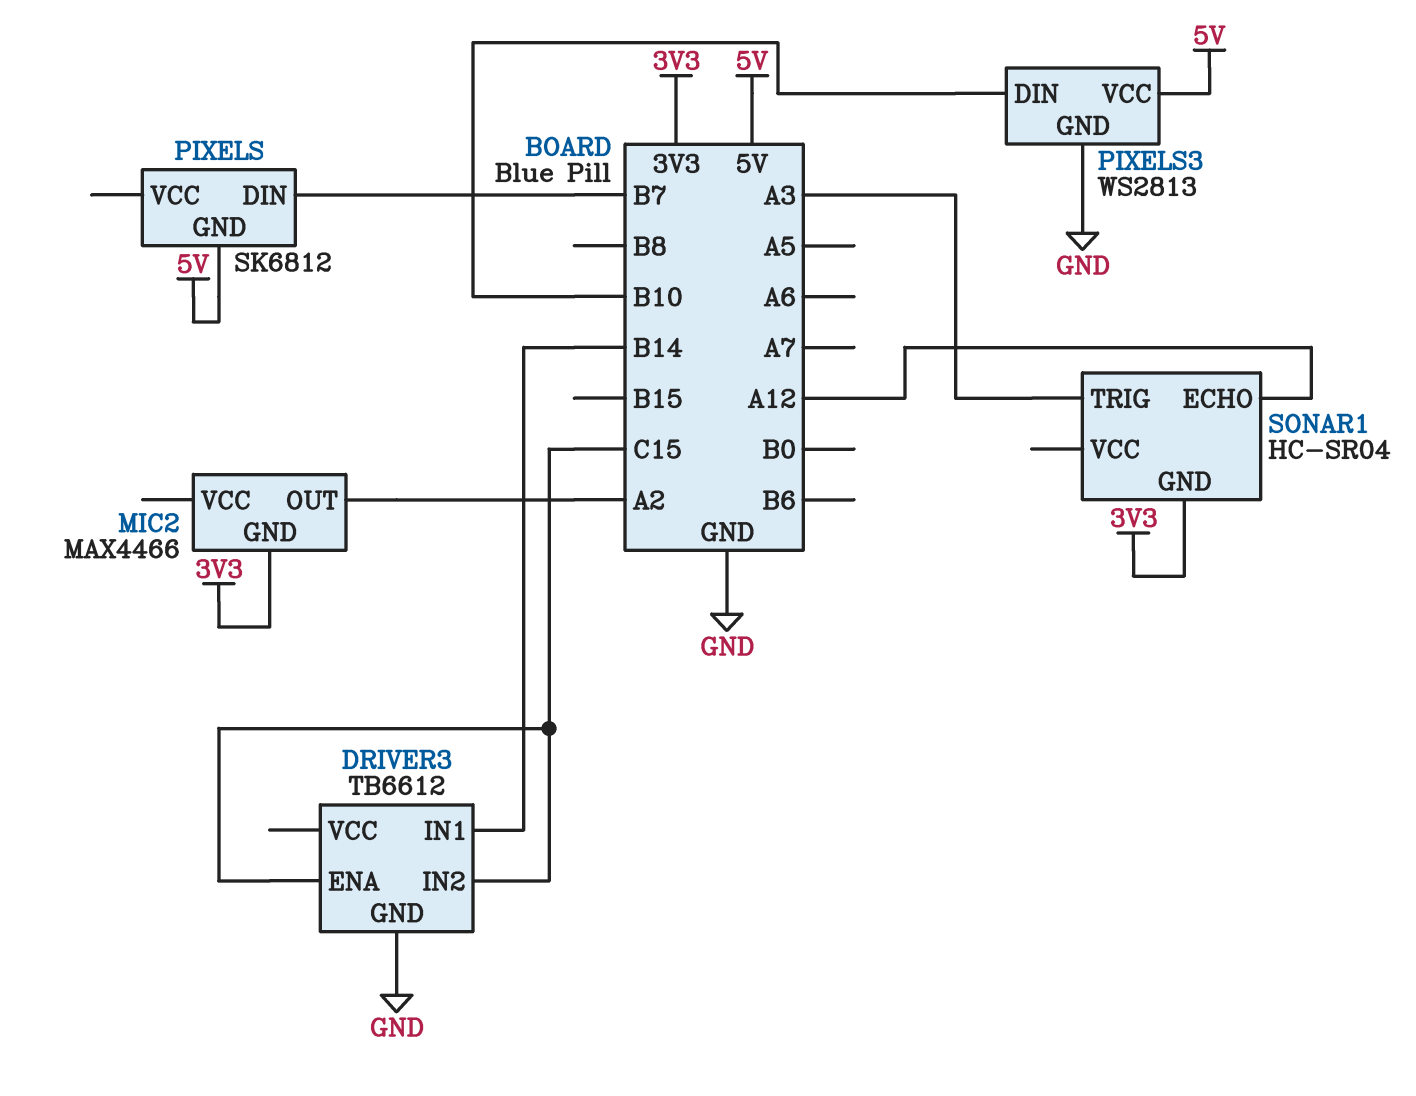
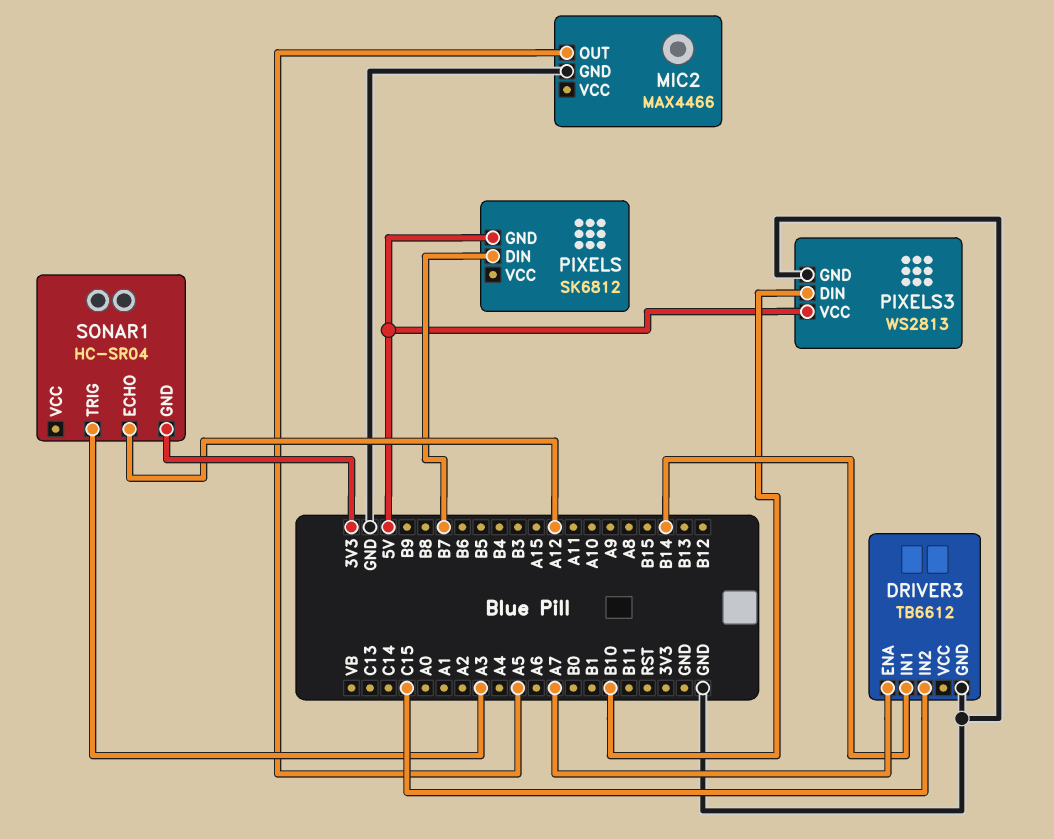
DRIVER3 pin ENA: C15 -> A7
MIC2 pin GND: 3V3 -> GND
MIC2 pin OUT: A2 -> A5

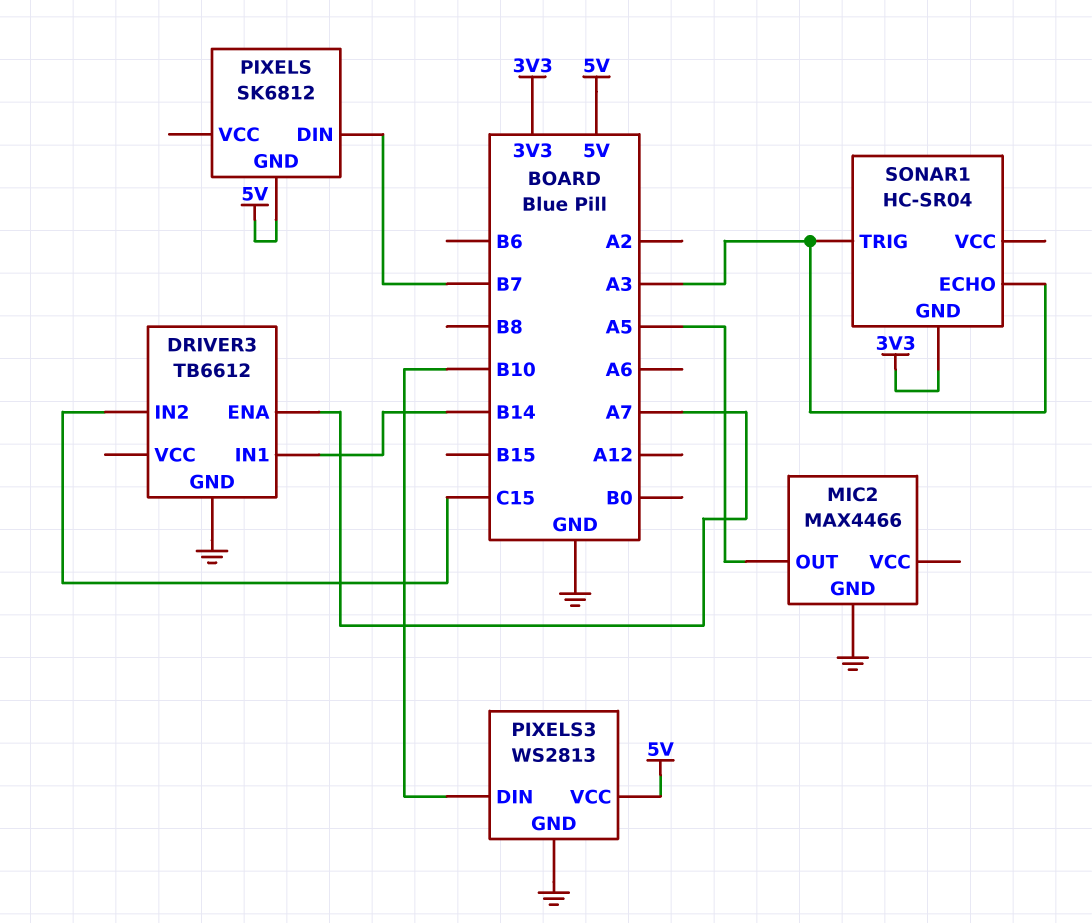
SONAR1 pin ECHO: A12 -> A3

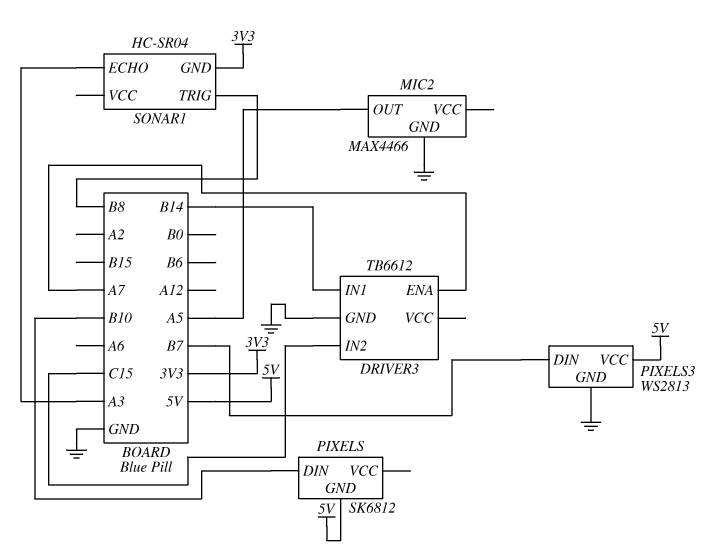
PIXELS pin DIN: B7 -> B10
PIXELS3 pin DIN: B10 -> B7
SONAR1 pin TRIG: A3 -> B8

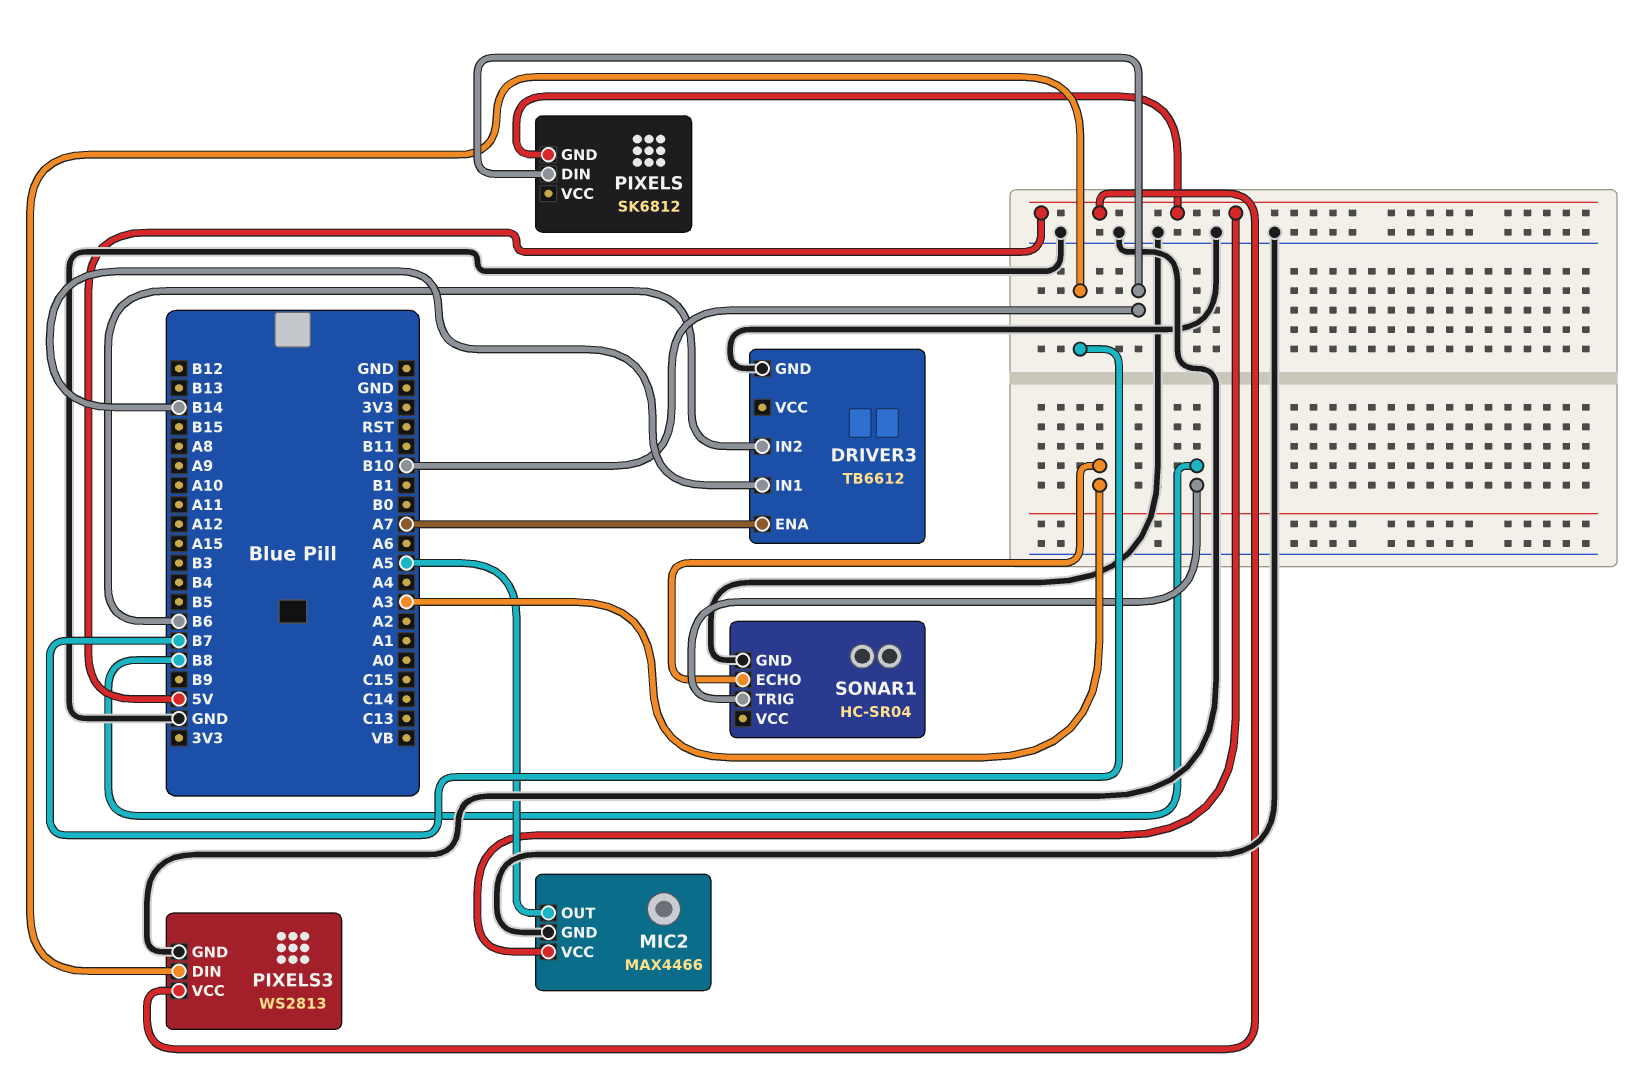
DRIVER3 pin IN2: C15 -> B6
MIC2 pin VCC: none -> 5V
SONAR1 pin GND: 3V3 -> GND

